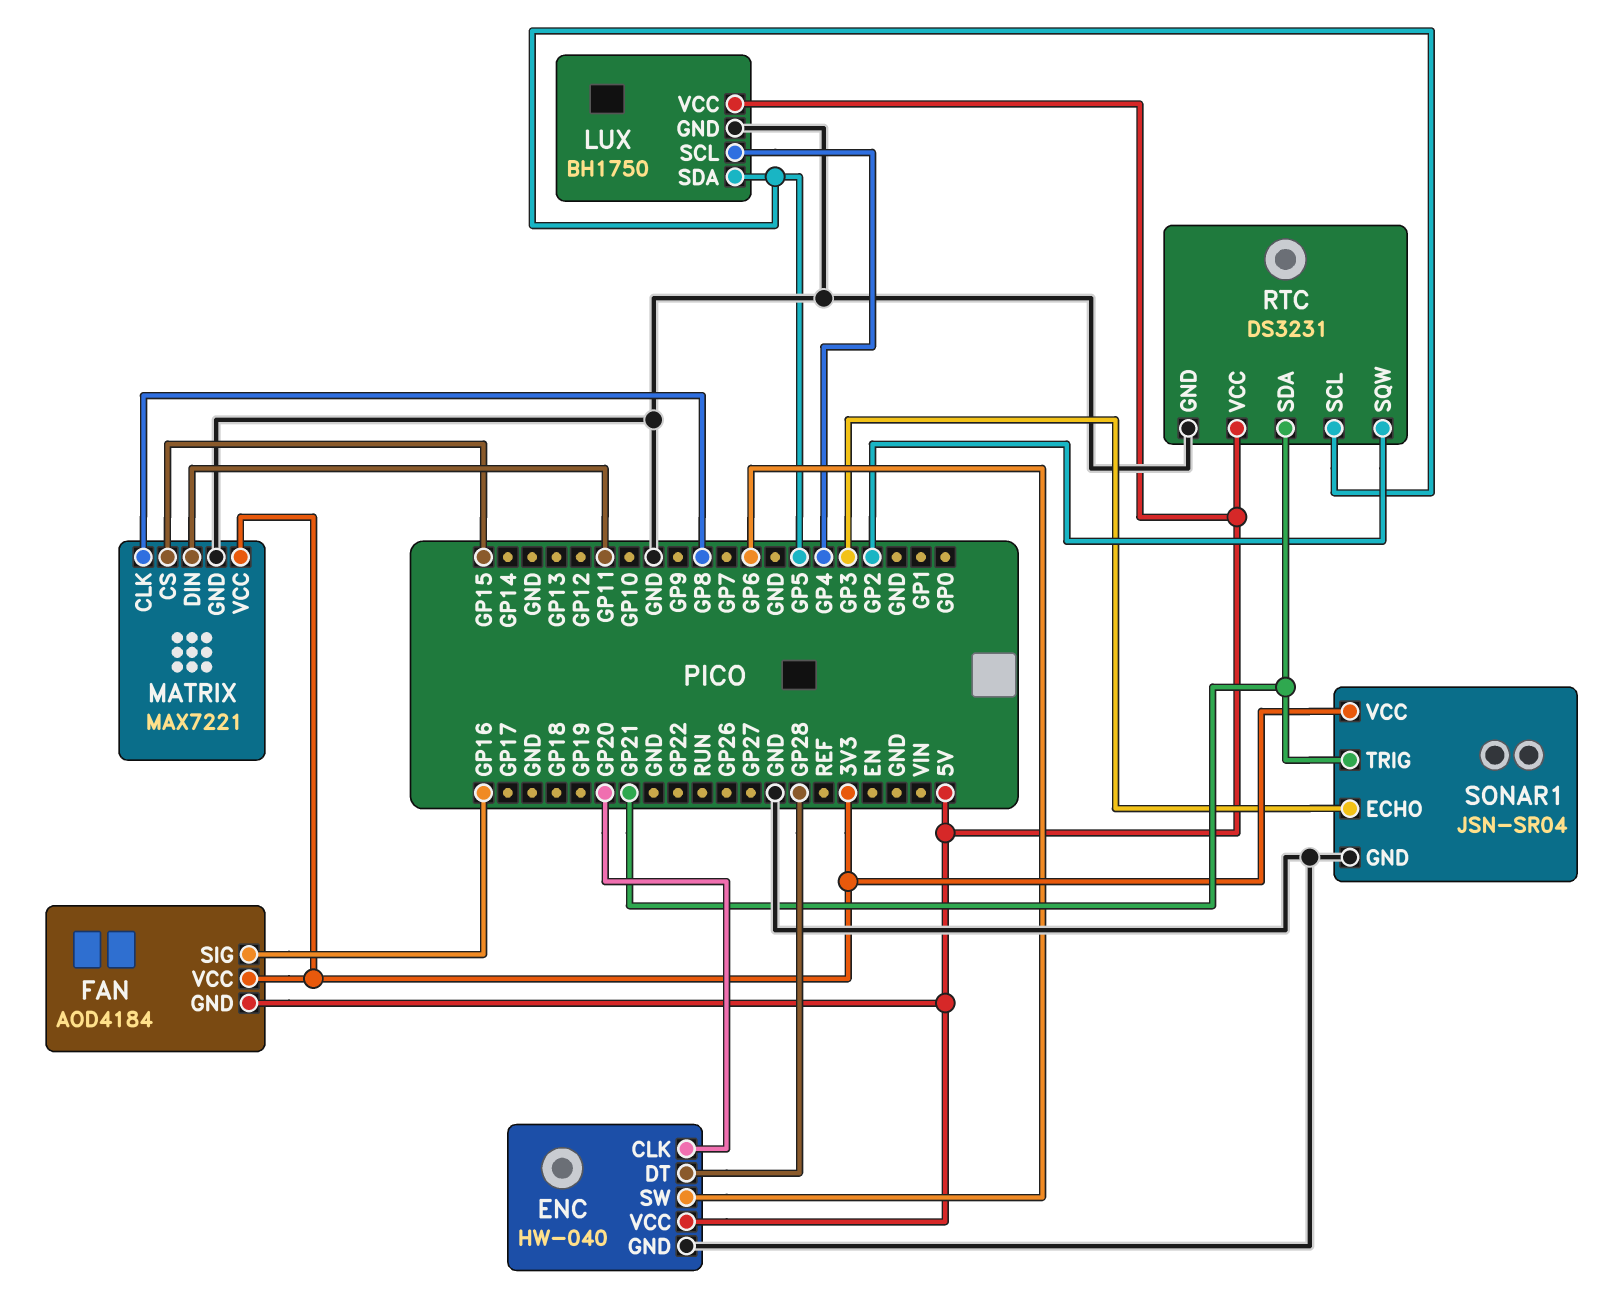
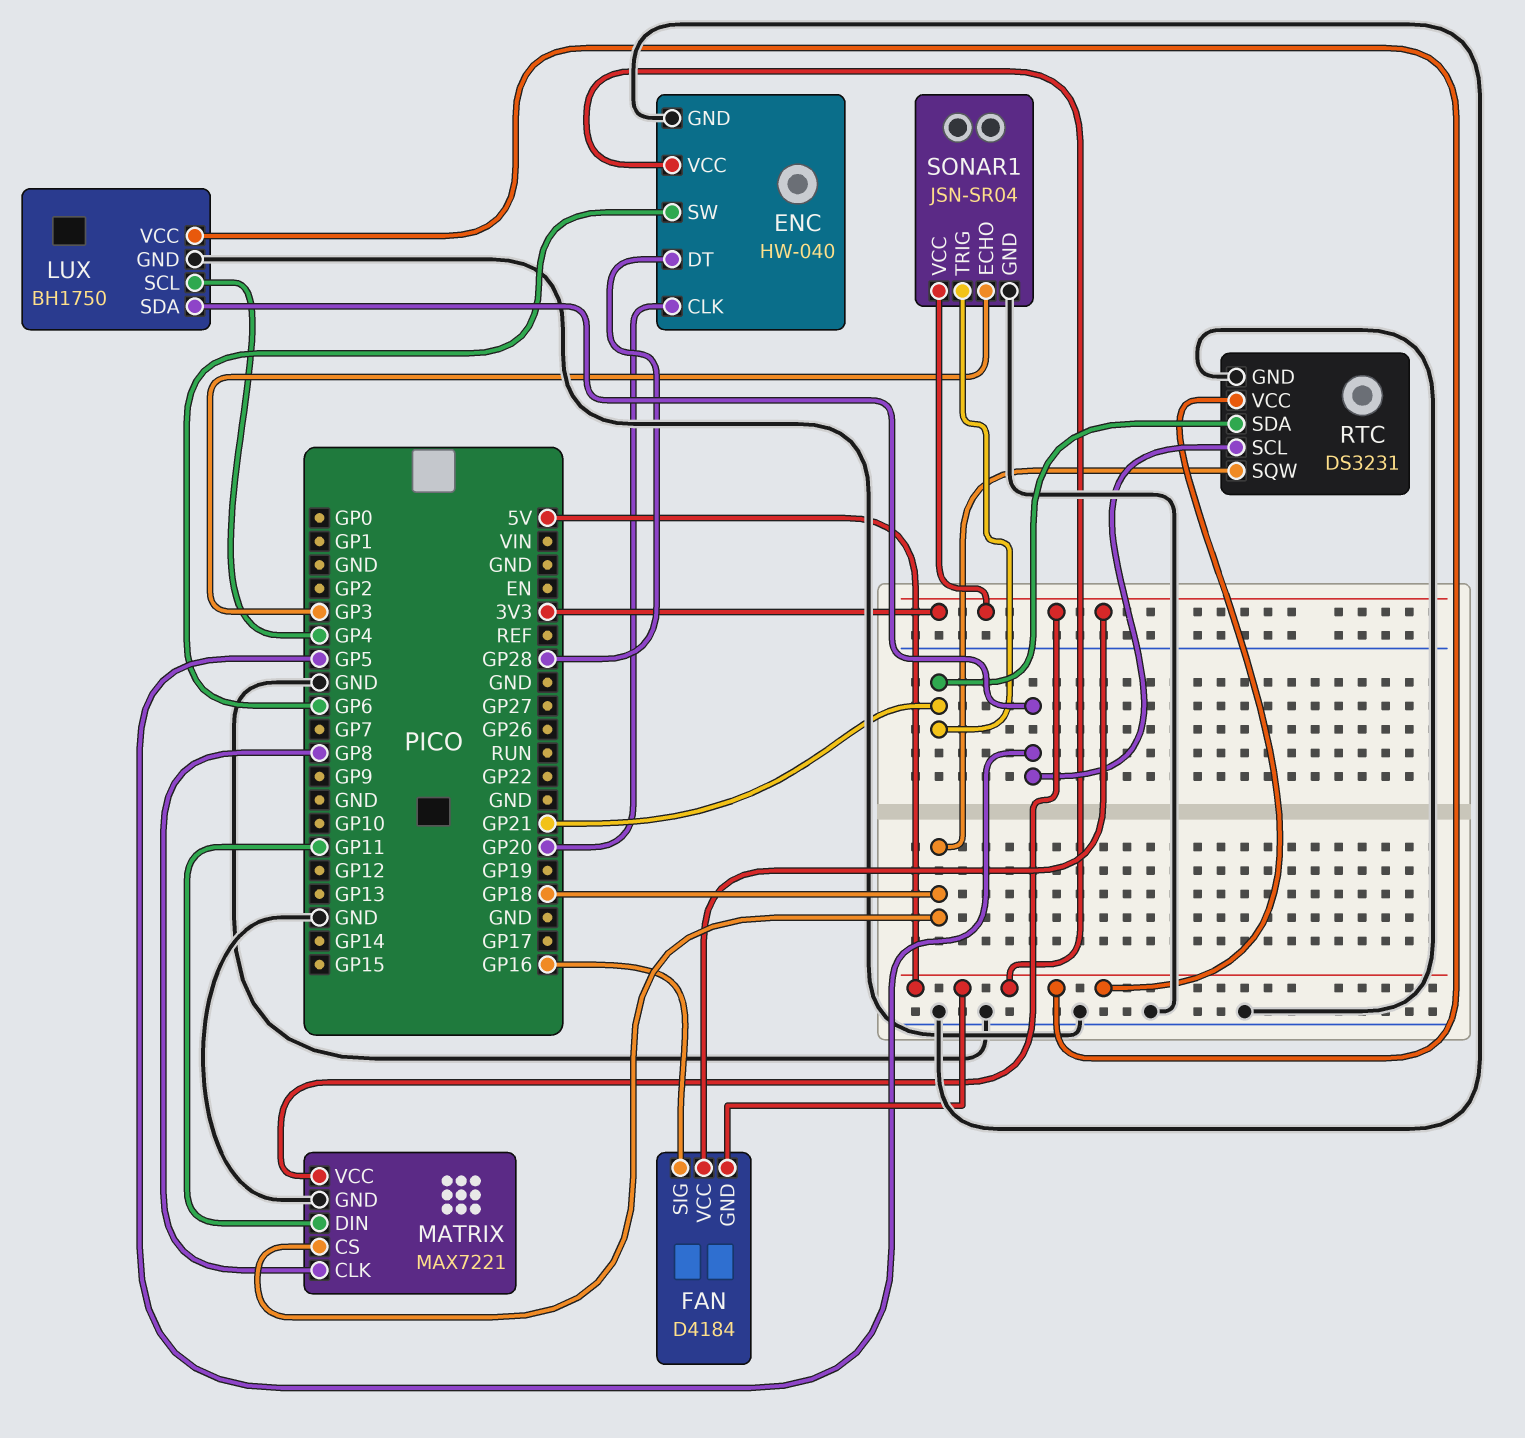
FAN: AOD4184 -> D4184
MATRIX pin CS: GP15 -> GP18
RTC pin SQW: GP2 -> GP18

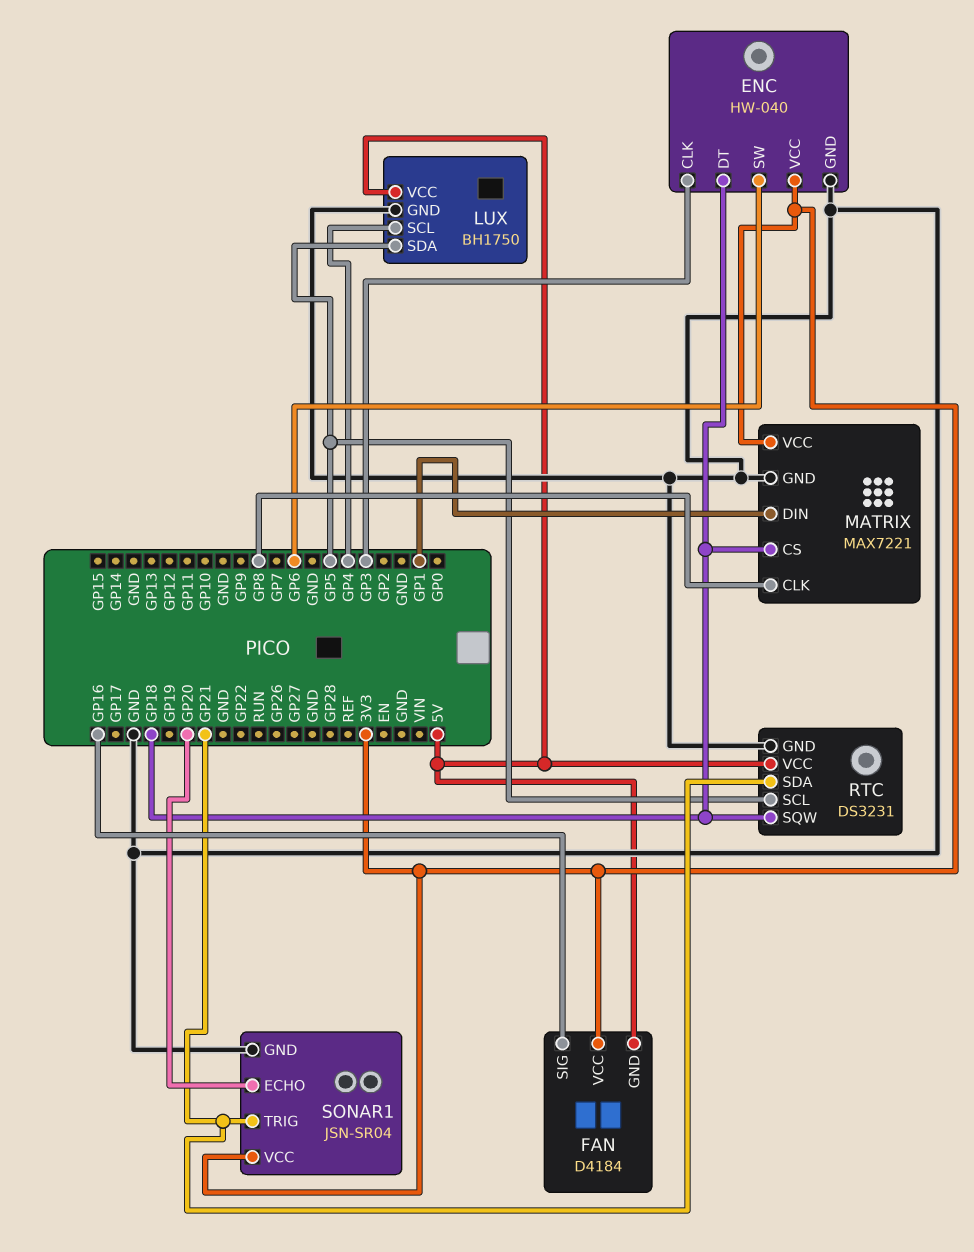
ENC pin CLK: GP20 -> GP3
ENC pin DT: GP28 -> GP18
ENC pin VCC: 5V -> 3V3
MATRIX pin DIN: GP11 -> GP1
SONAR1 pin ECHO: GP3 -> GP20

